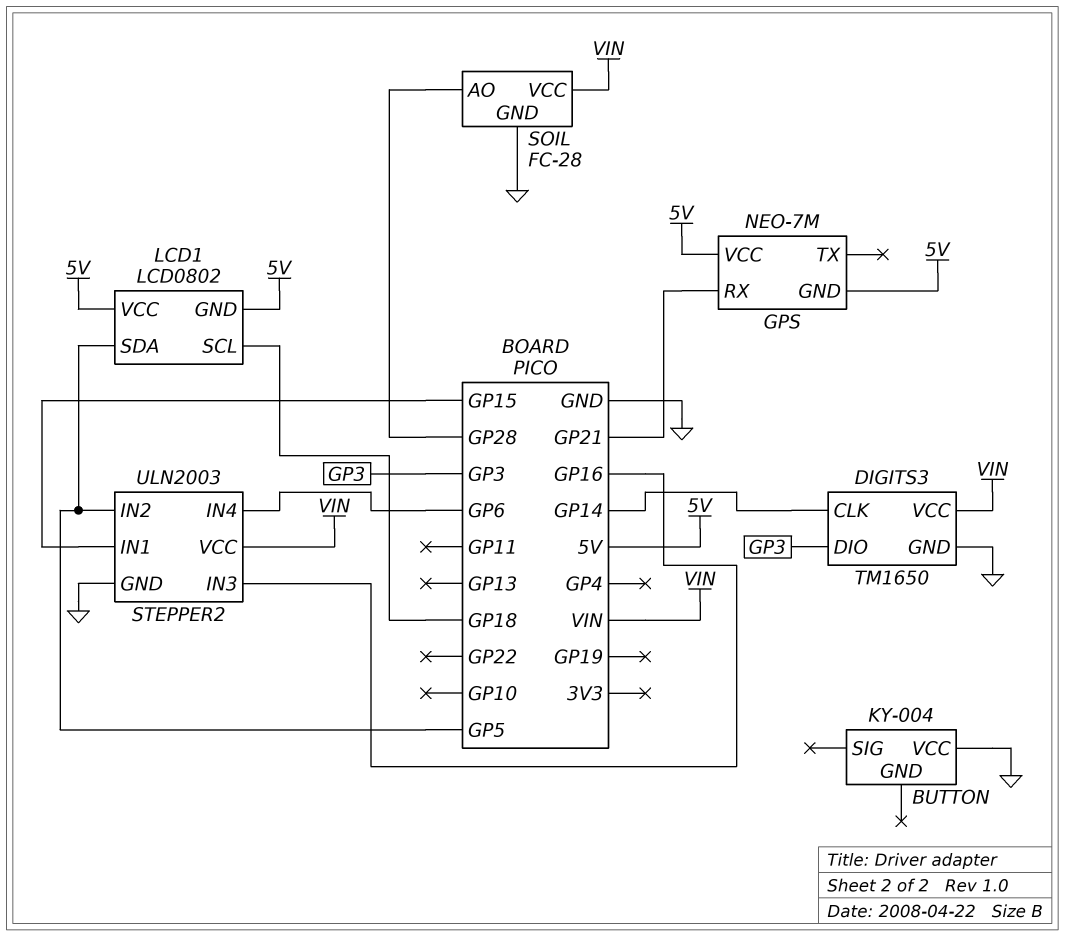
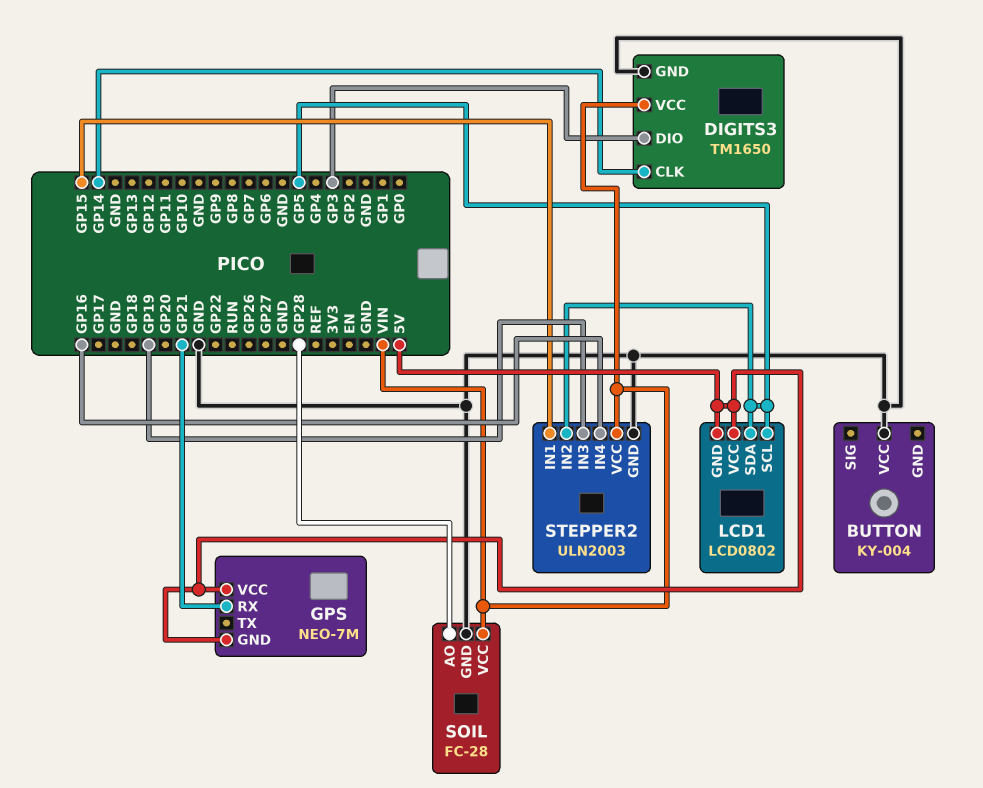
LCD1 pin SCL: GP18 -> GP5
STEPPER2 pin IN3: GP16 -> GP19
STEPPER2 pin IN4: GP6 -> GP16

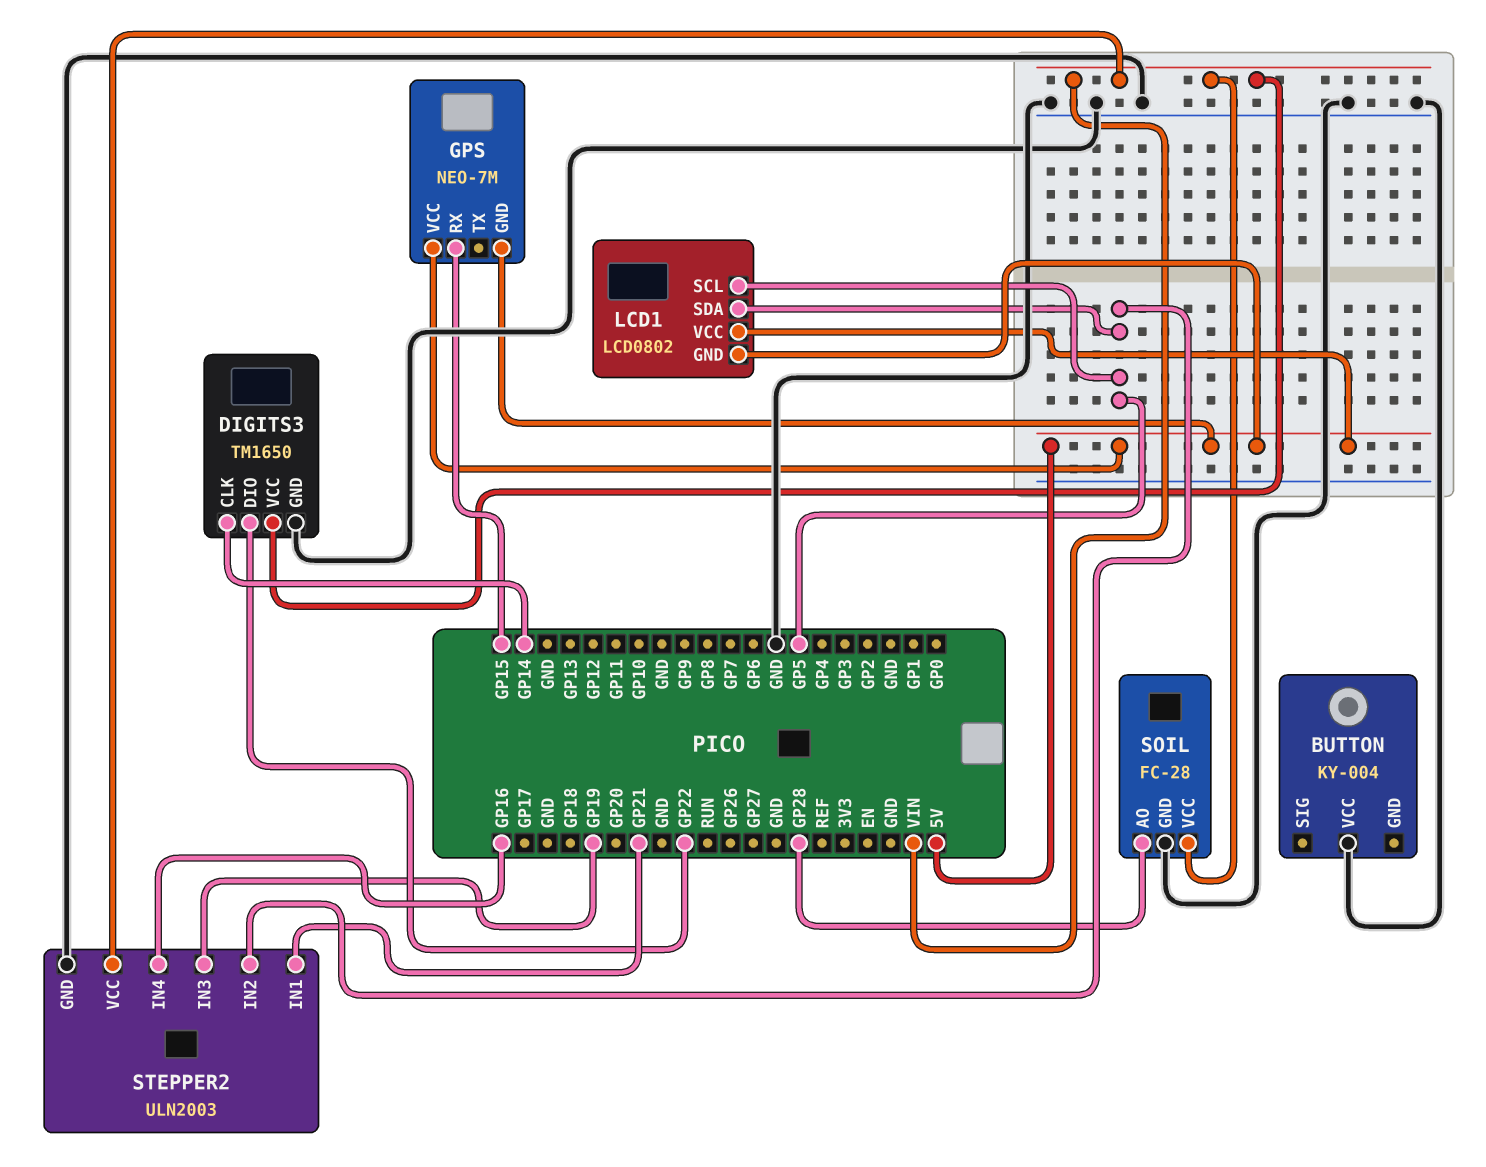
DIGITS3 pin DIO: GP3 -> GP22
GPS pin RX: GP21 -> GP15
STEPPER2 pin IN1: GP15 -> GP21

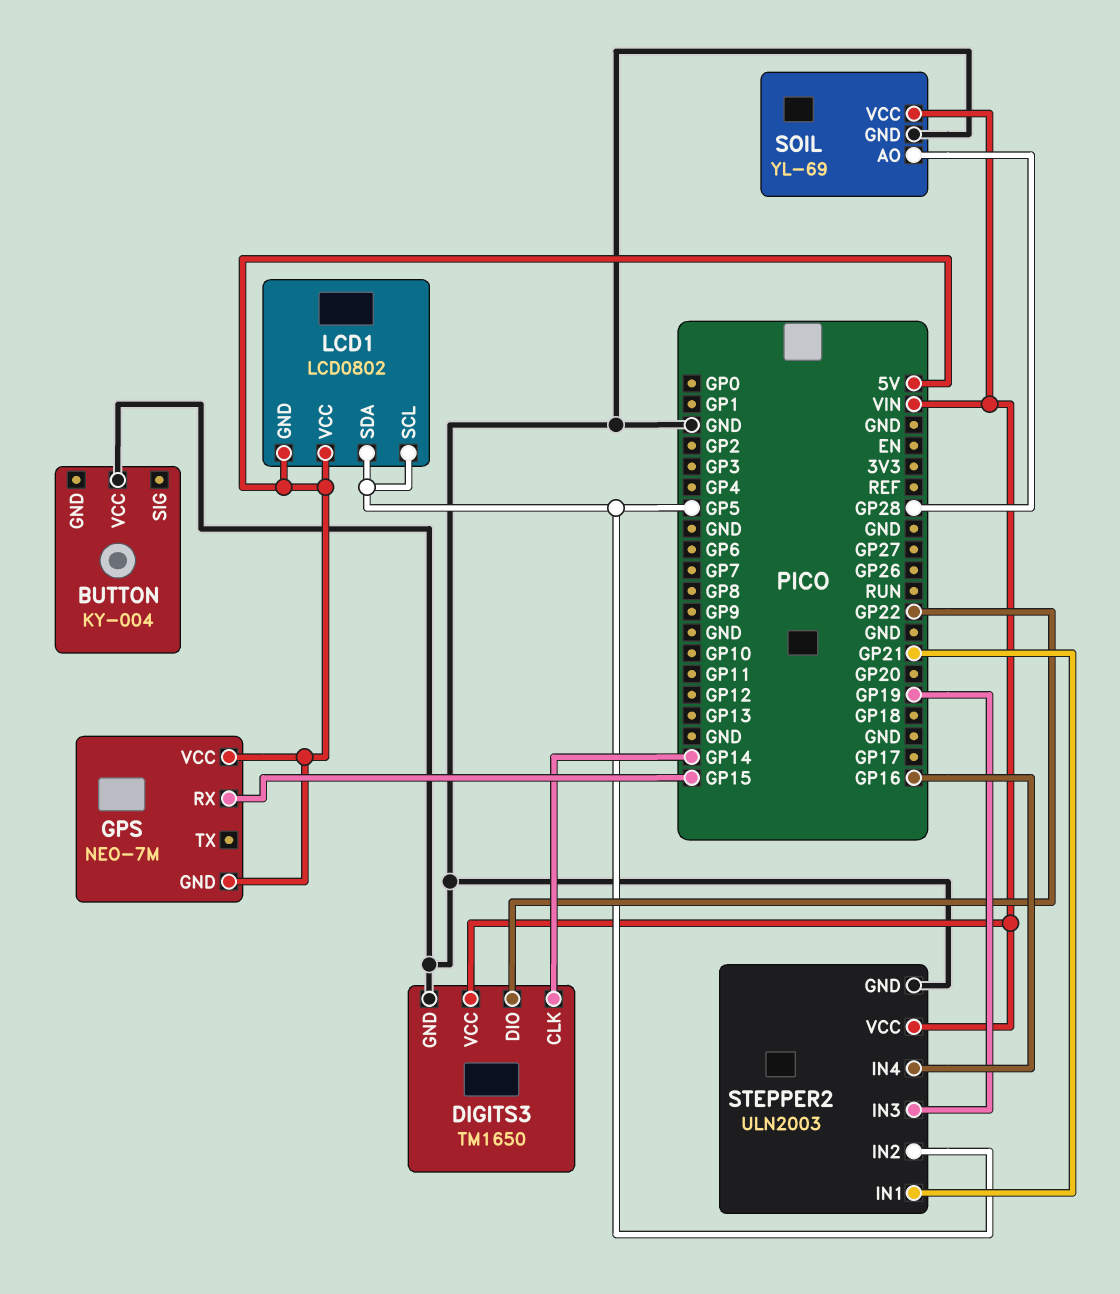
SOIL: FC-28 -> YL-69

